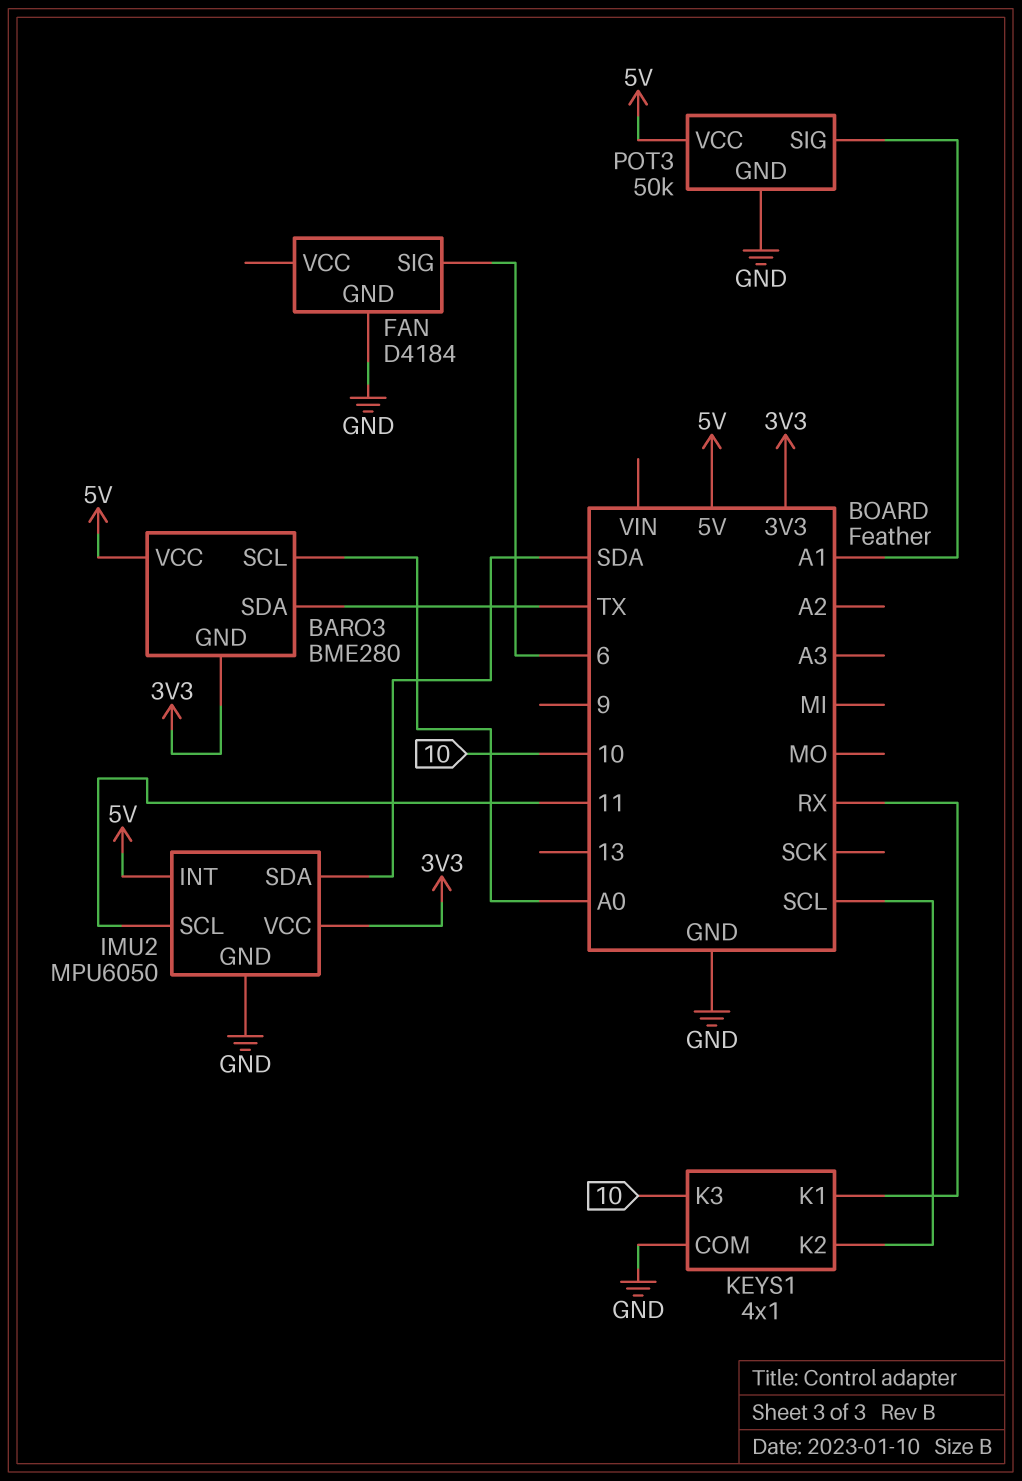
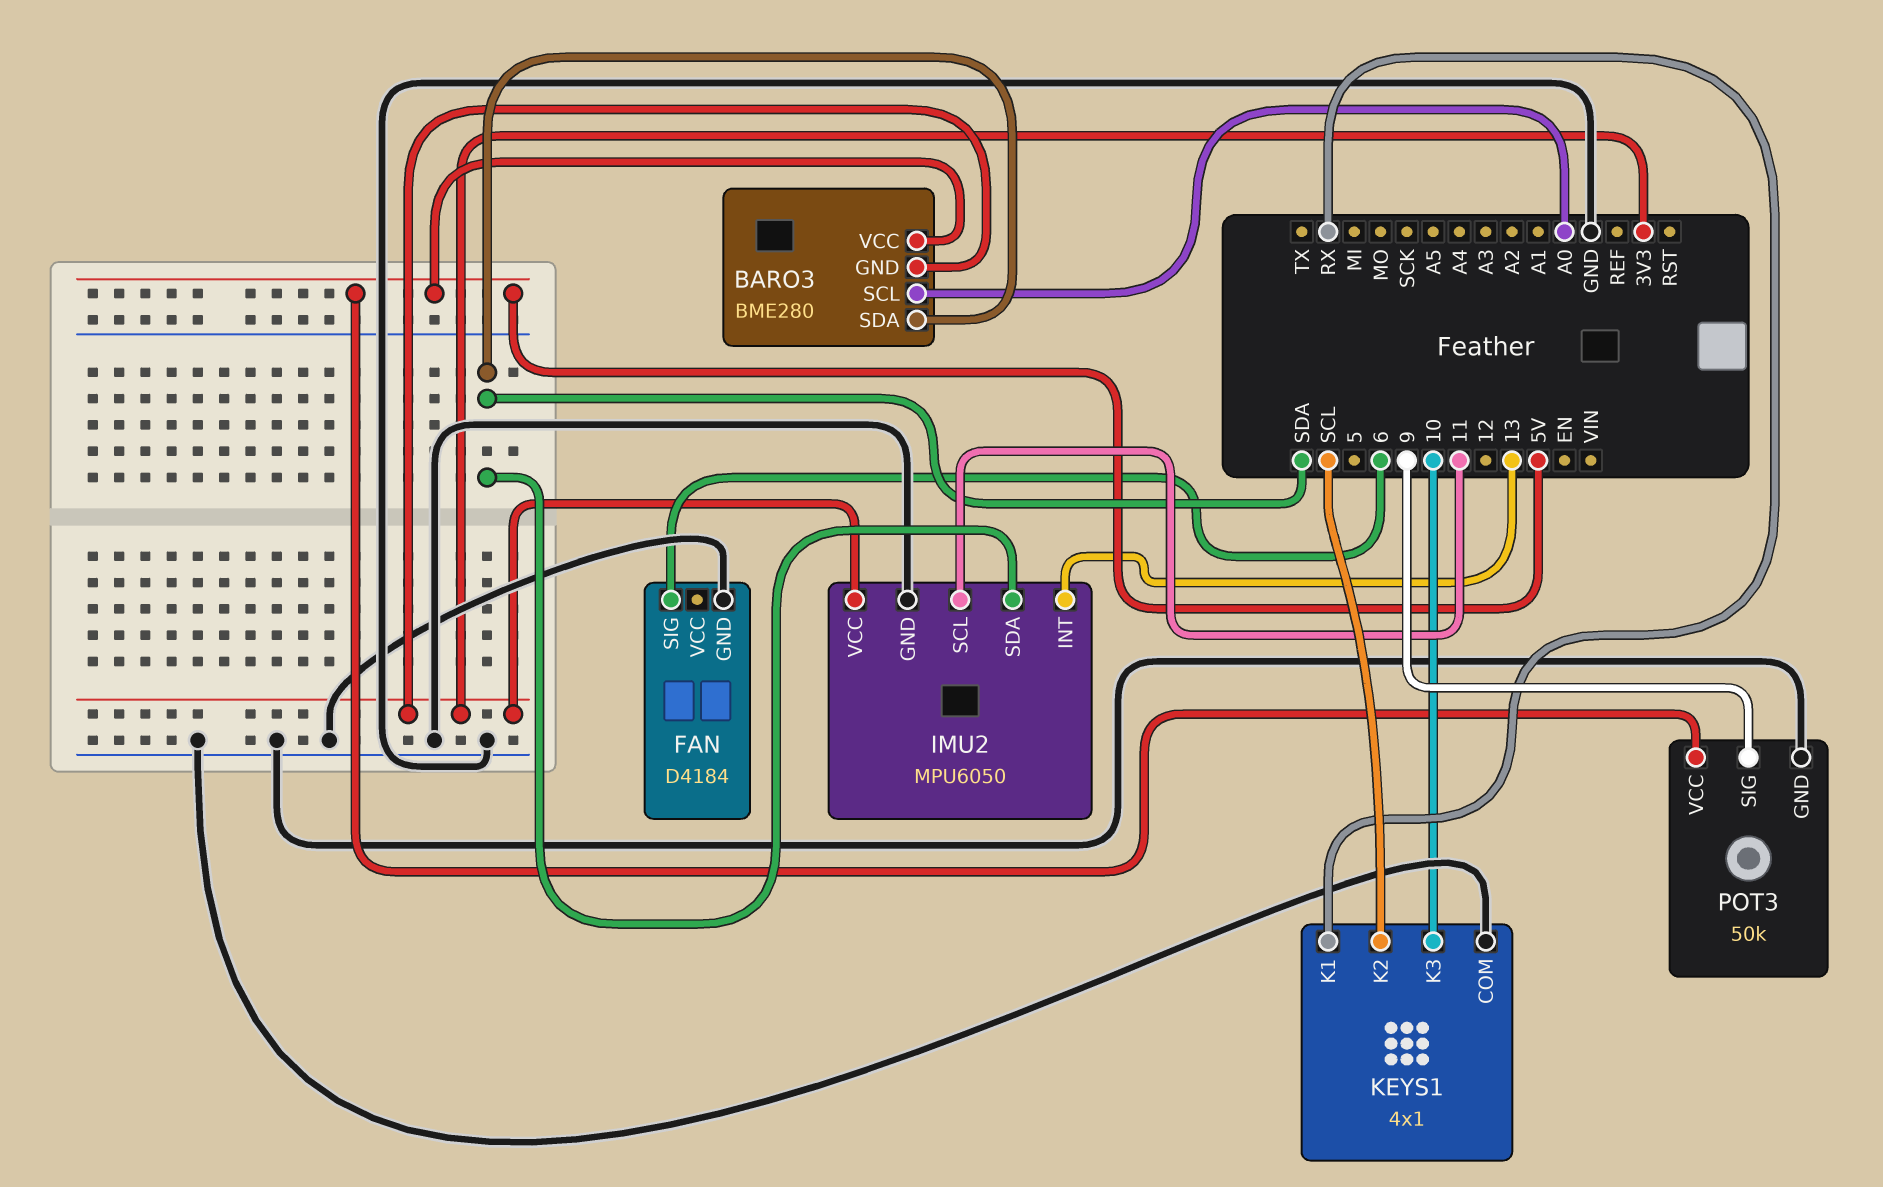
BARO3 pin SDA: TX -> SDA
IMU2 pin INT: 5V -> 13
POT3 pin SIG: A1 -> 9

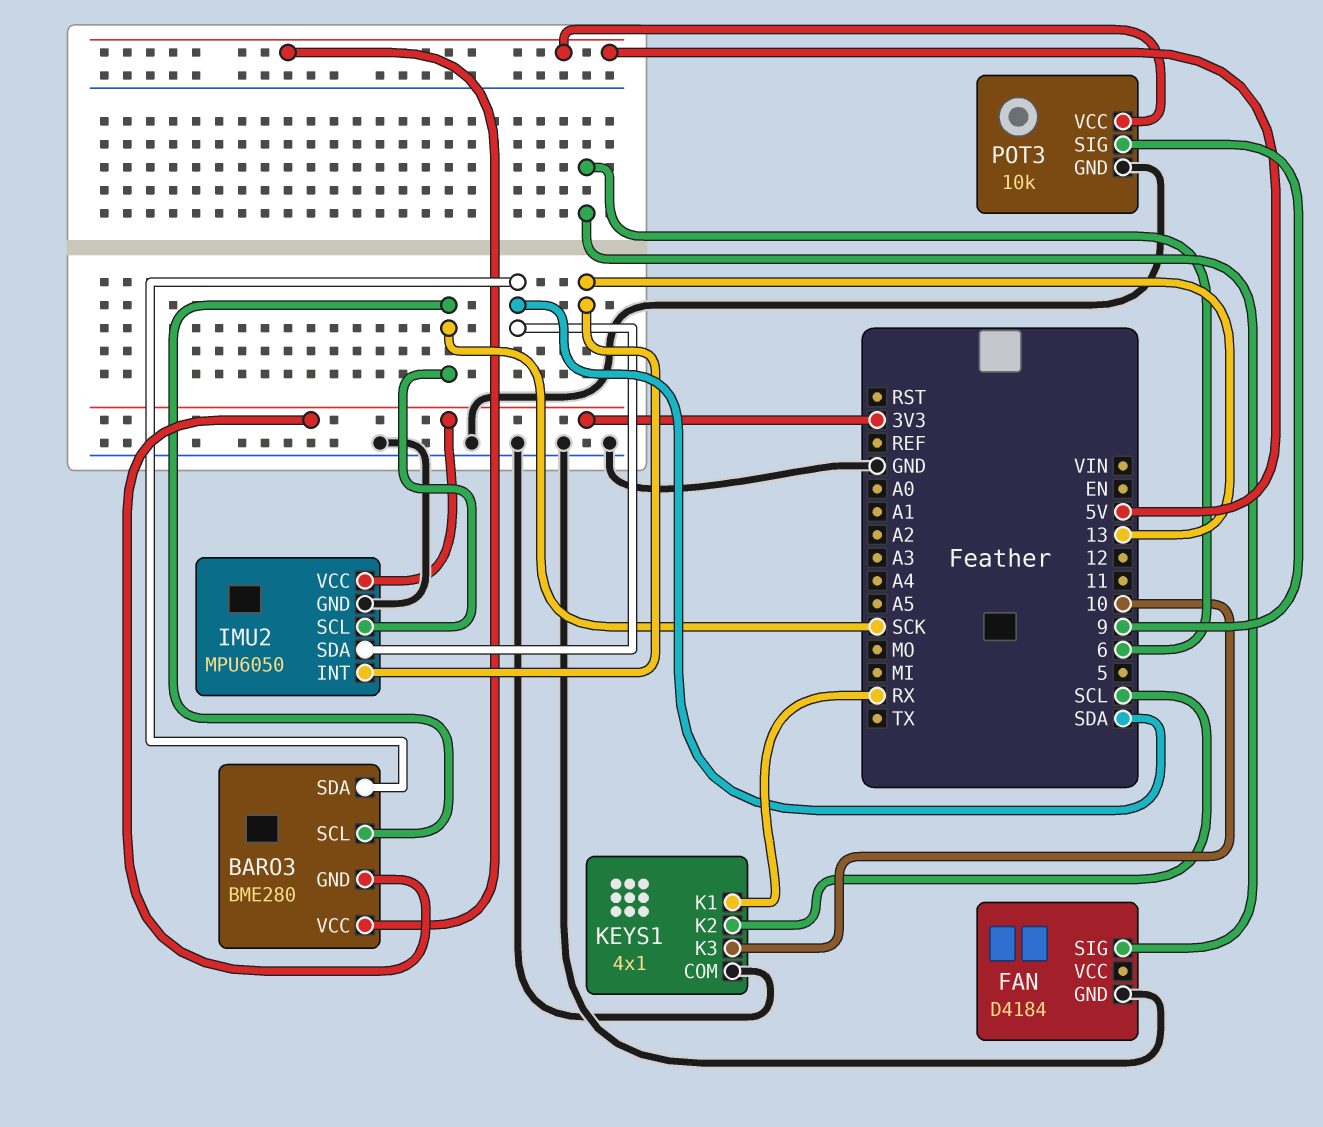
BARO3 pin SCL: A0 -> SCK
IMU2 pin SCL: 11 -> SCK
POT3: 50k -> 10k

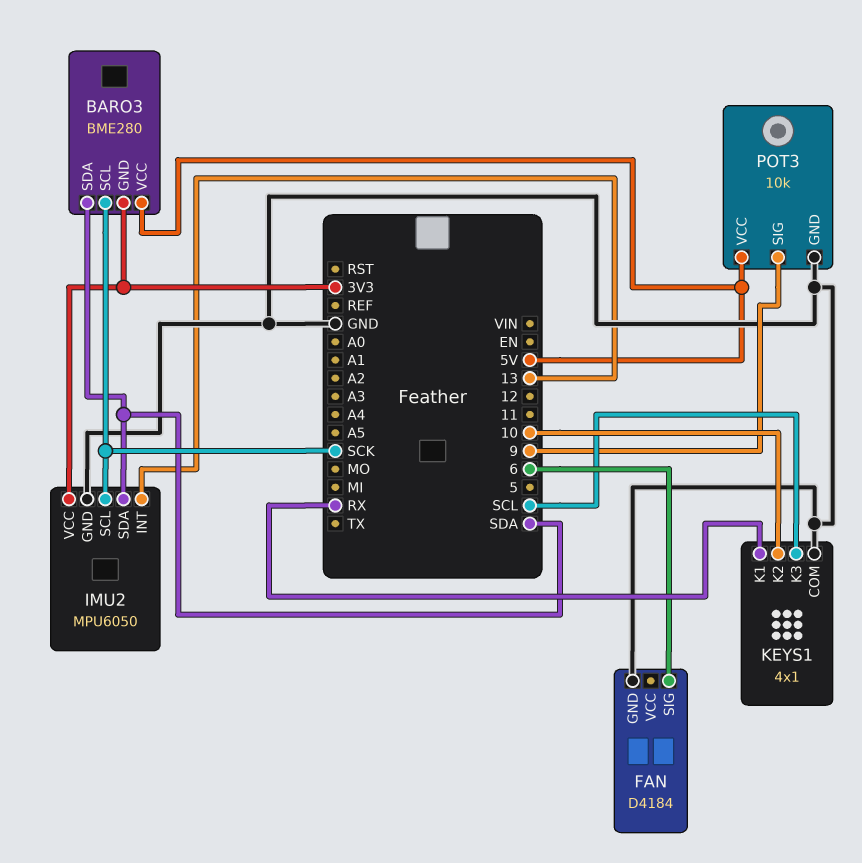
KEYS1 pin K2: SCL -> 10
KEYS1 pin K3: 10 -> SCL

